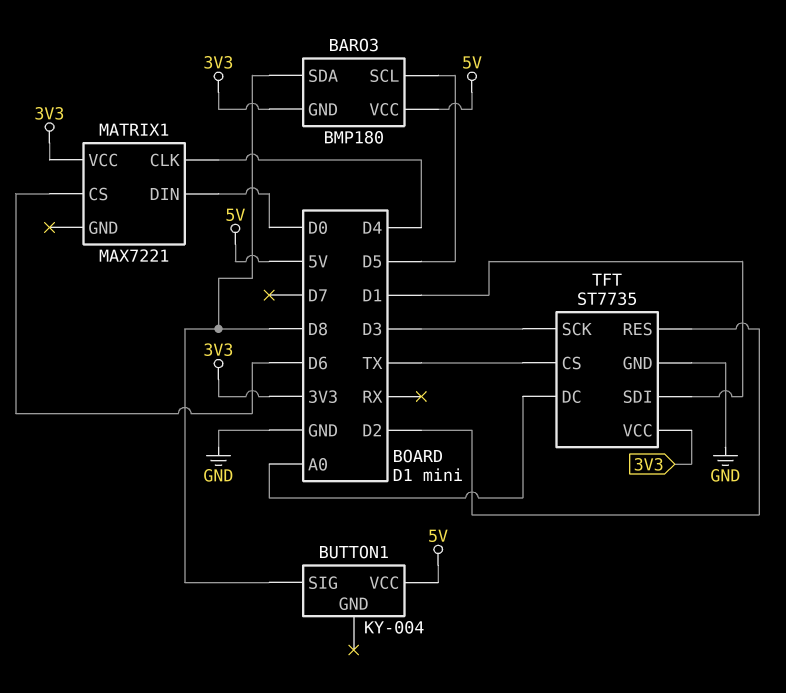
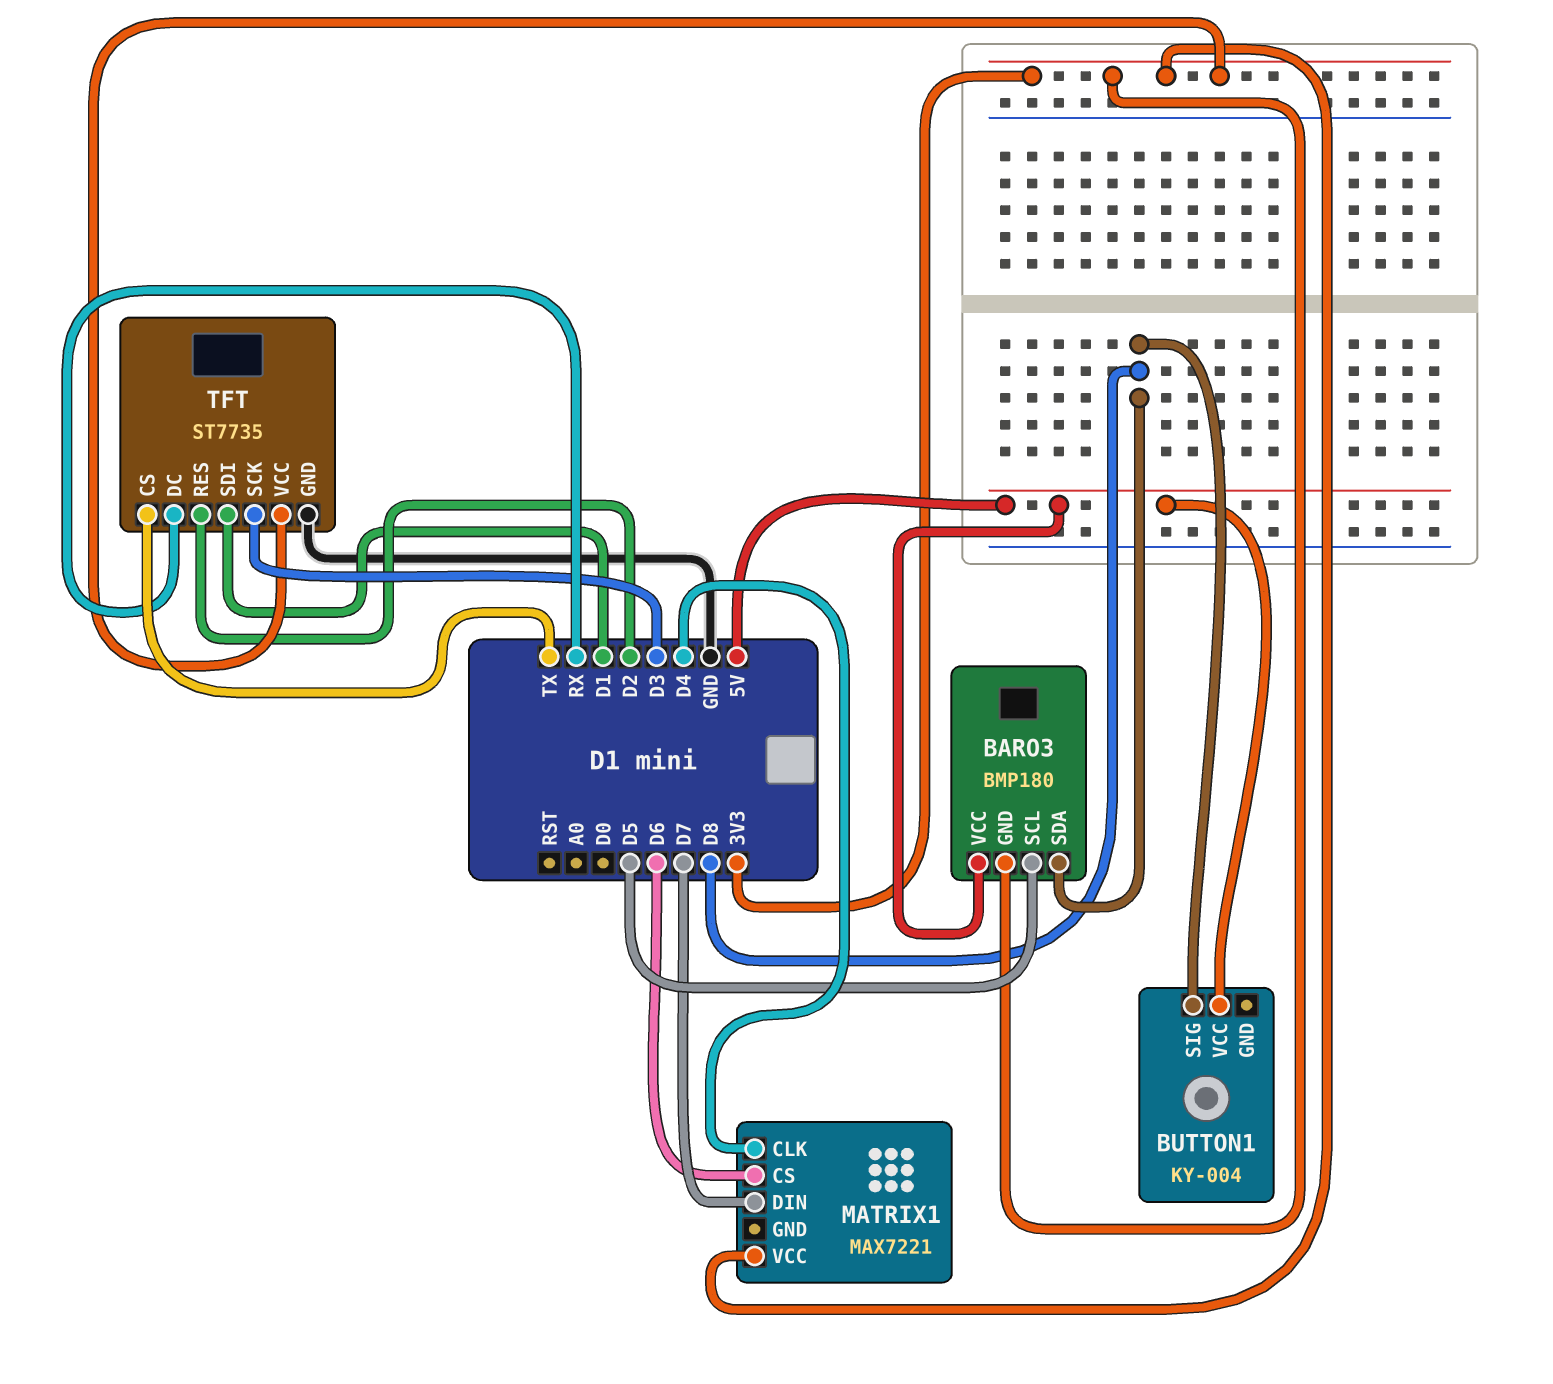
MATRIX1 pin DIN: D0 -> D7
TFT pin DC: A0 -> RX

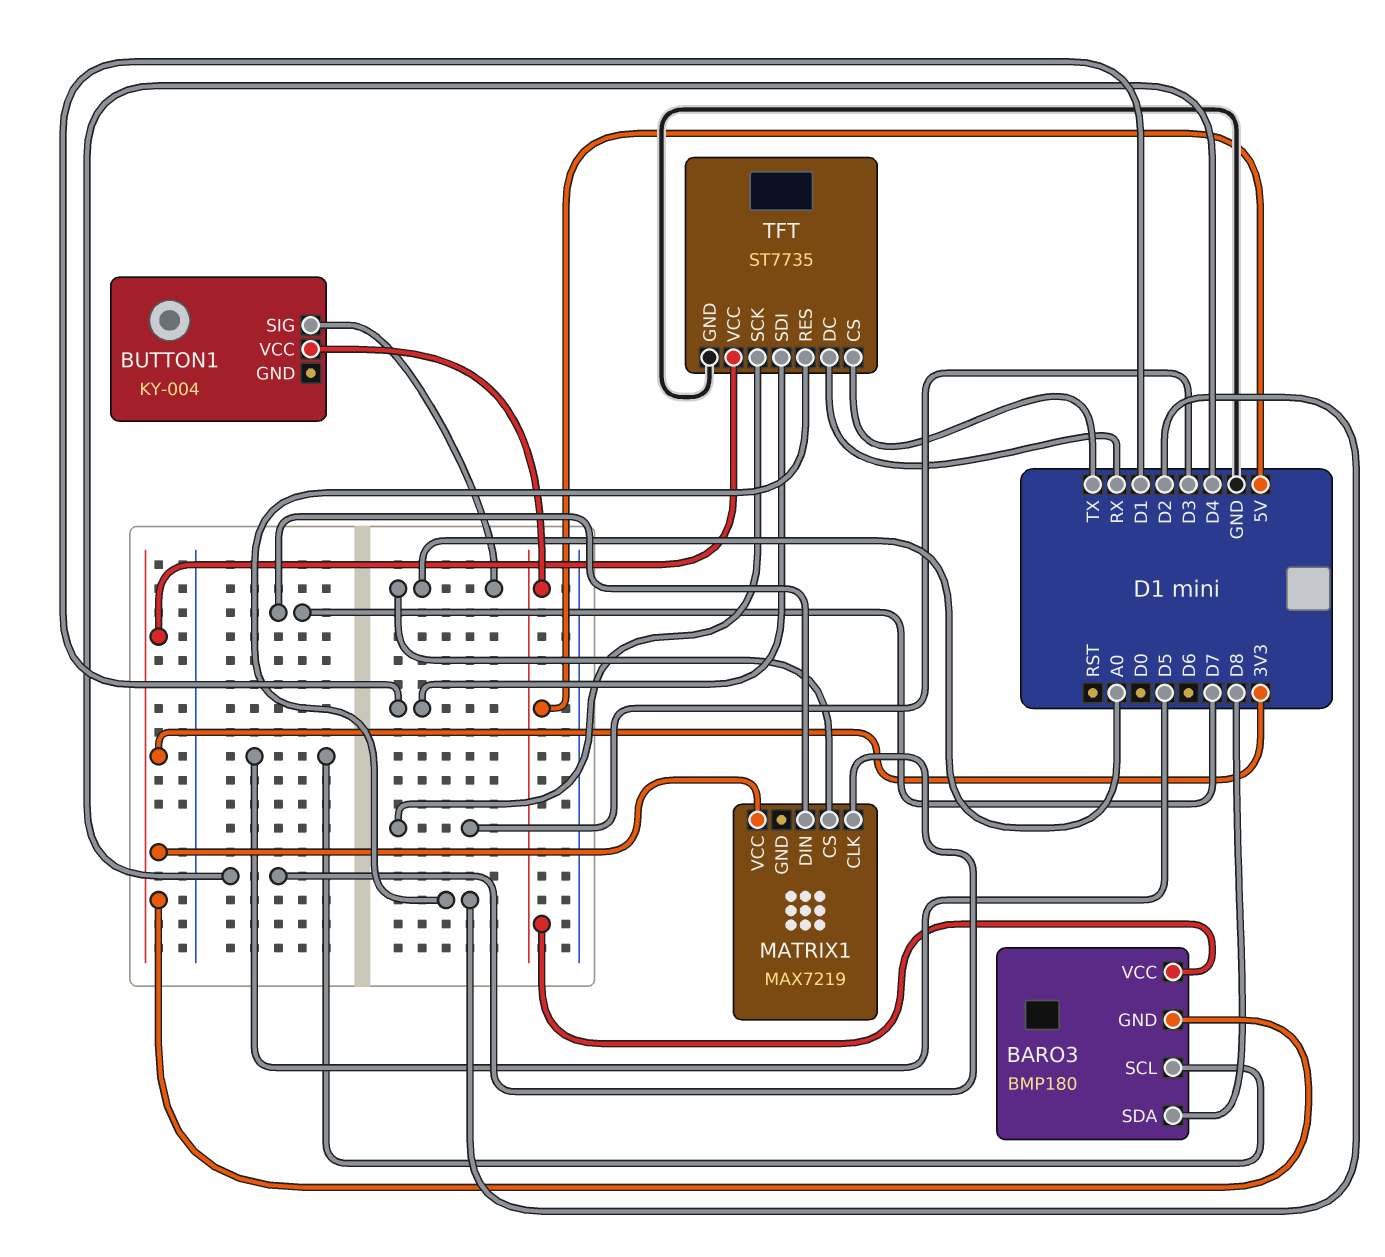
BUTTON1 pin SIG: D8 -> A0
MATRIX1: MAX7221 -> MAX7219
MATRIX1 pin CS: D6 -> A0

